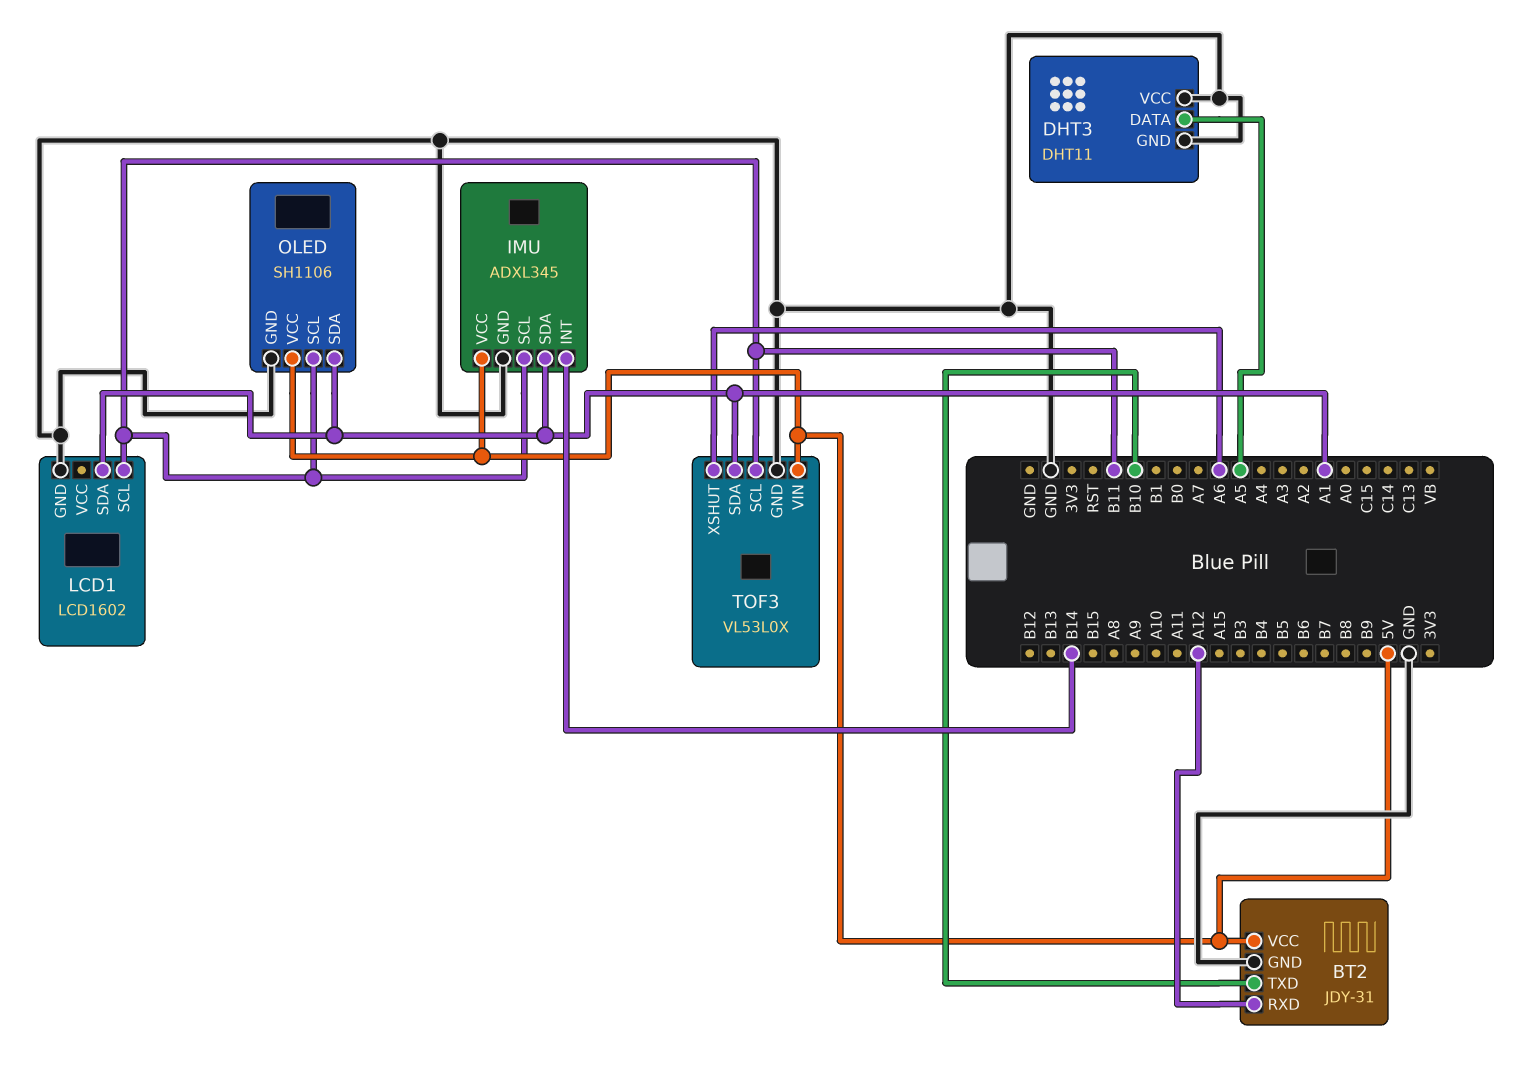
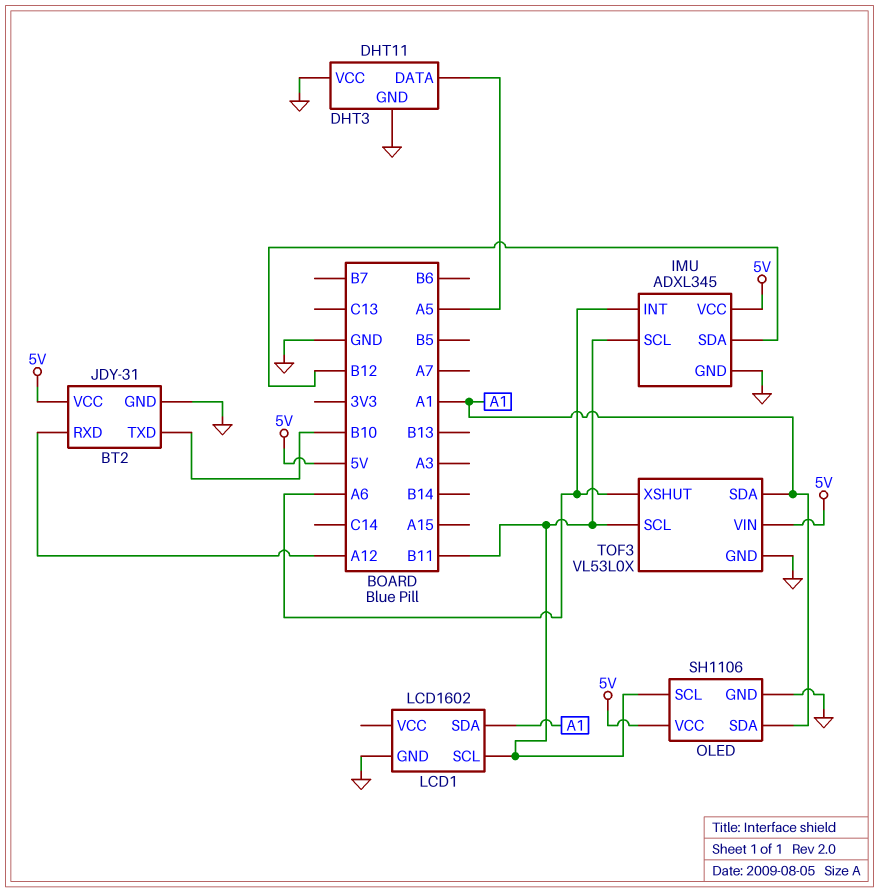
IMU pin INT: B14 -> A6
IMU pin SDA: A1 -> B12

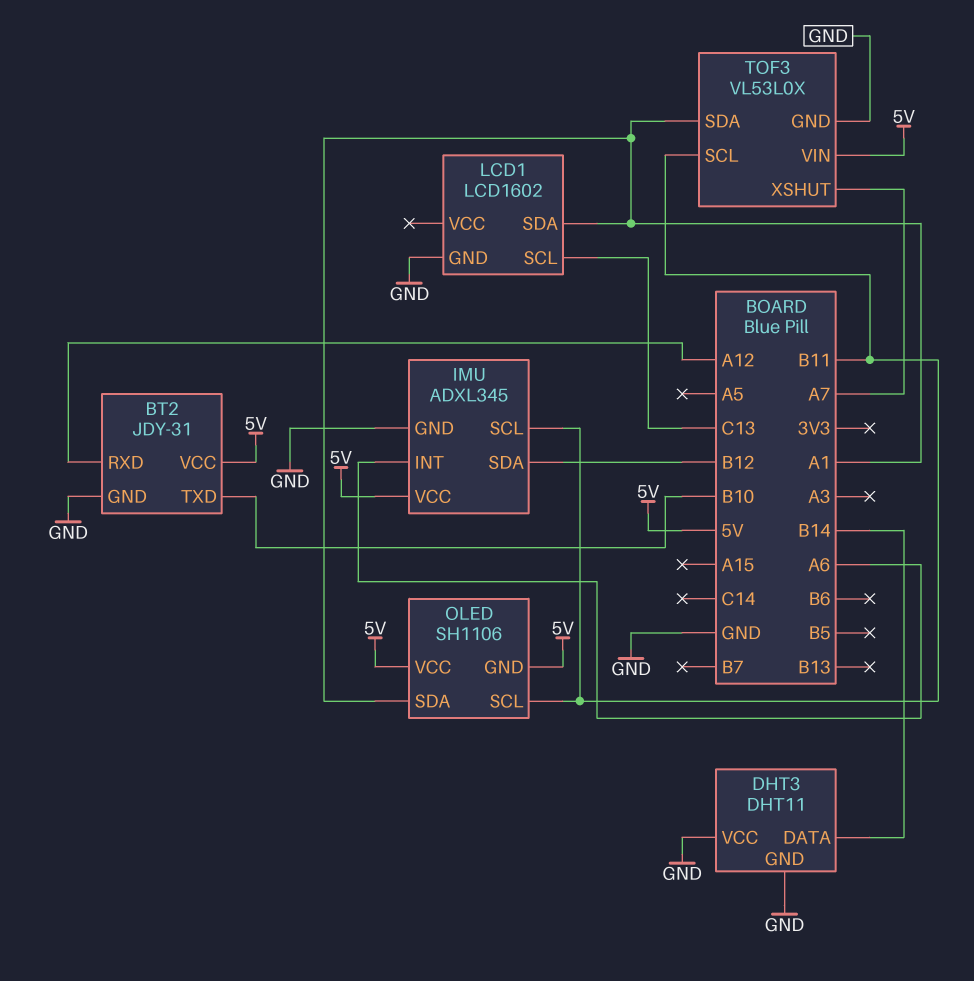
DHT3 pin DATA: A5 -> B14
LCD1 pin SCL: B11 -> C13
OLED pin GND: GND -> 5V
TOF3 pin XSHUT: A6 -> A7

